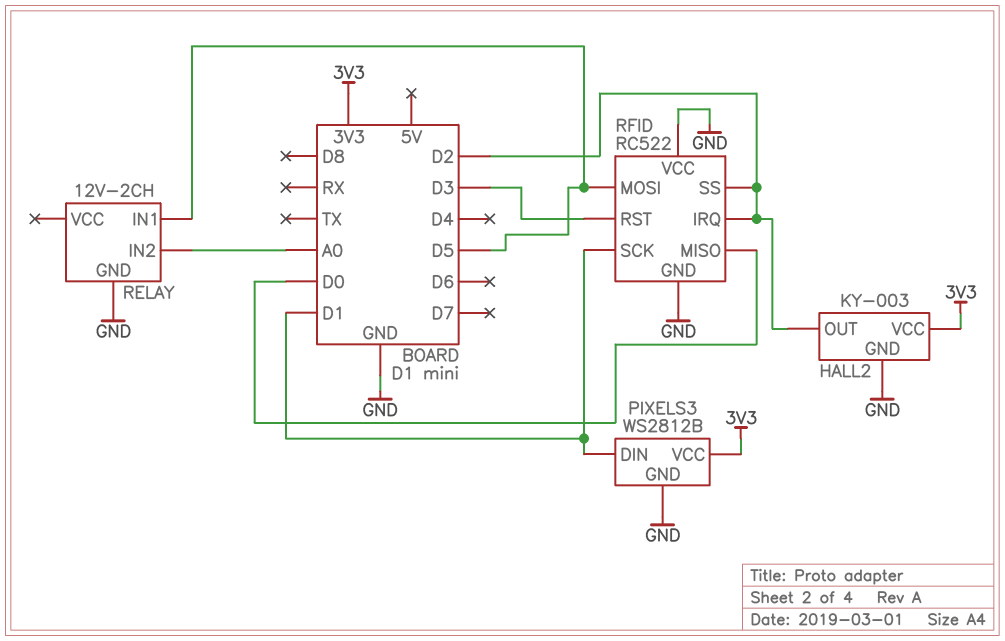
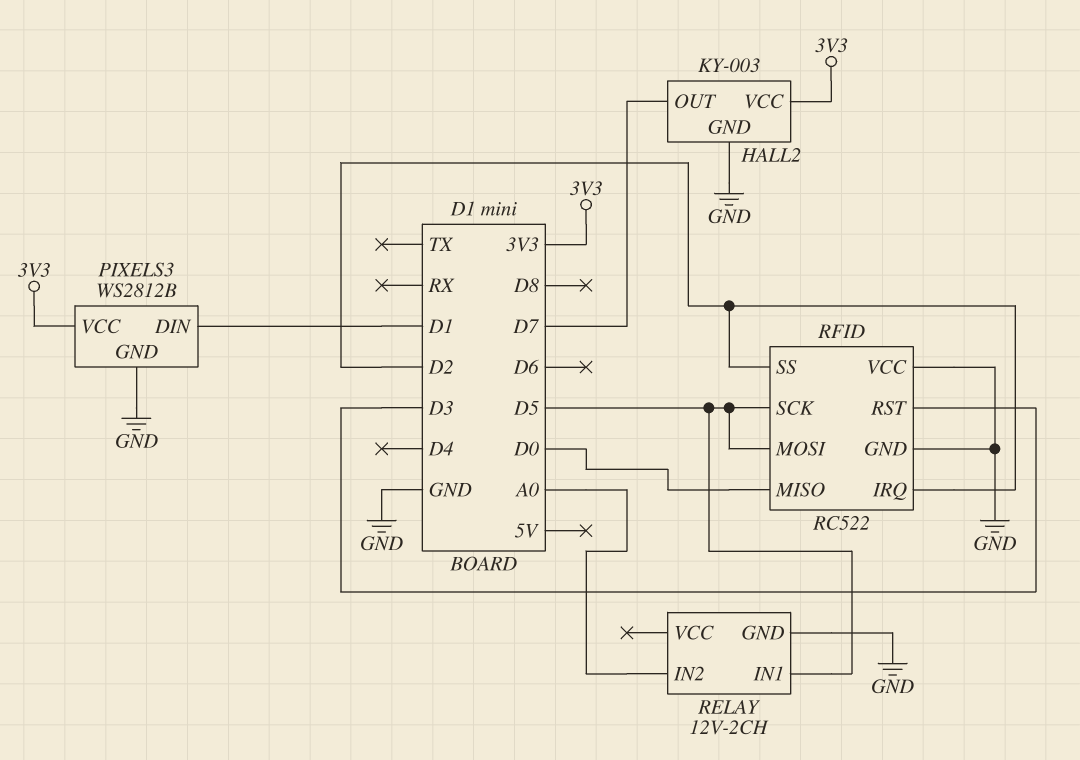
HALL2 pin OUT: D2 -> D7
RFID pin SCK: D1 -> D5

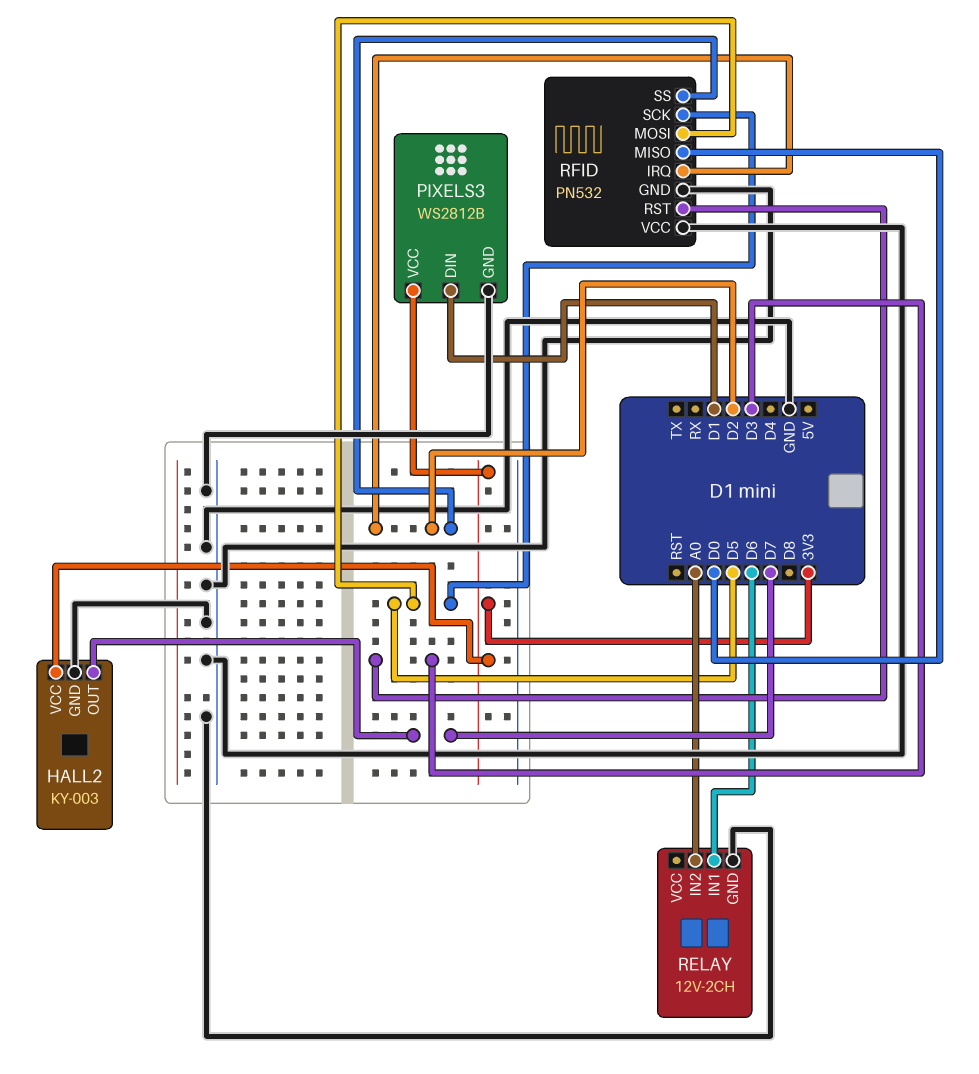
RELAY pin IN1: D5 -> D6
RFID: RC522 -> PN532

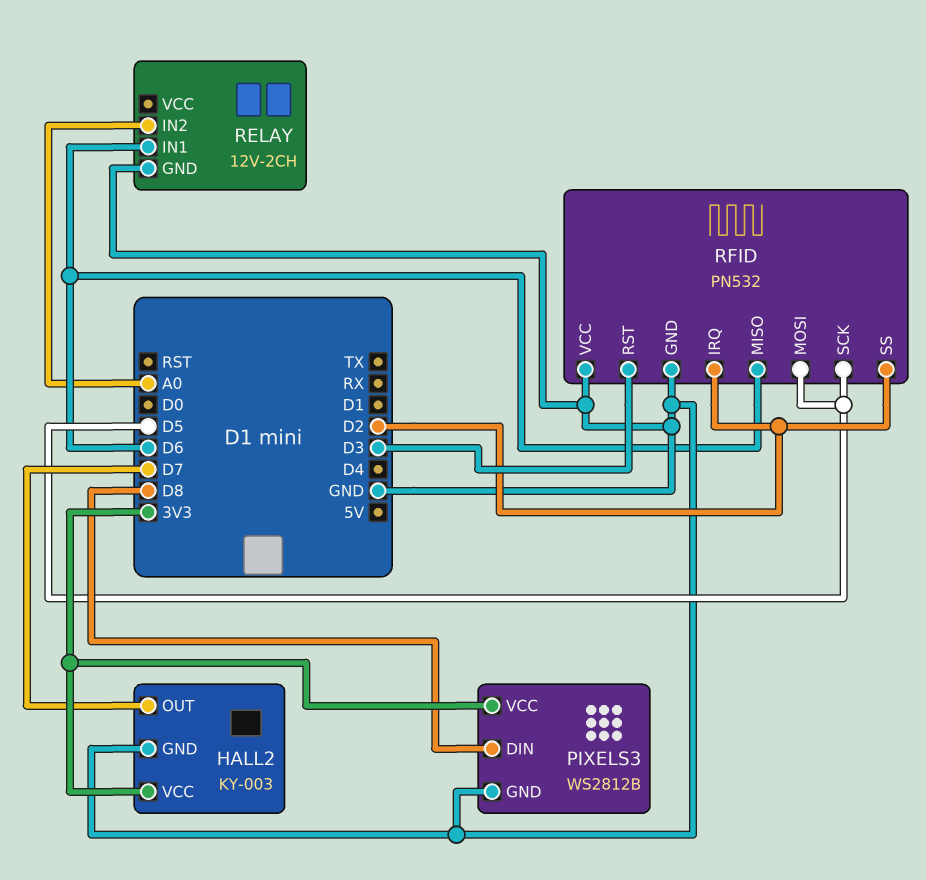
PIXELS3 pin DIN: D1 -> D8
RFID pin MISO: D0 -> D6

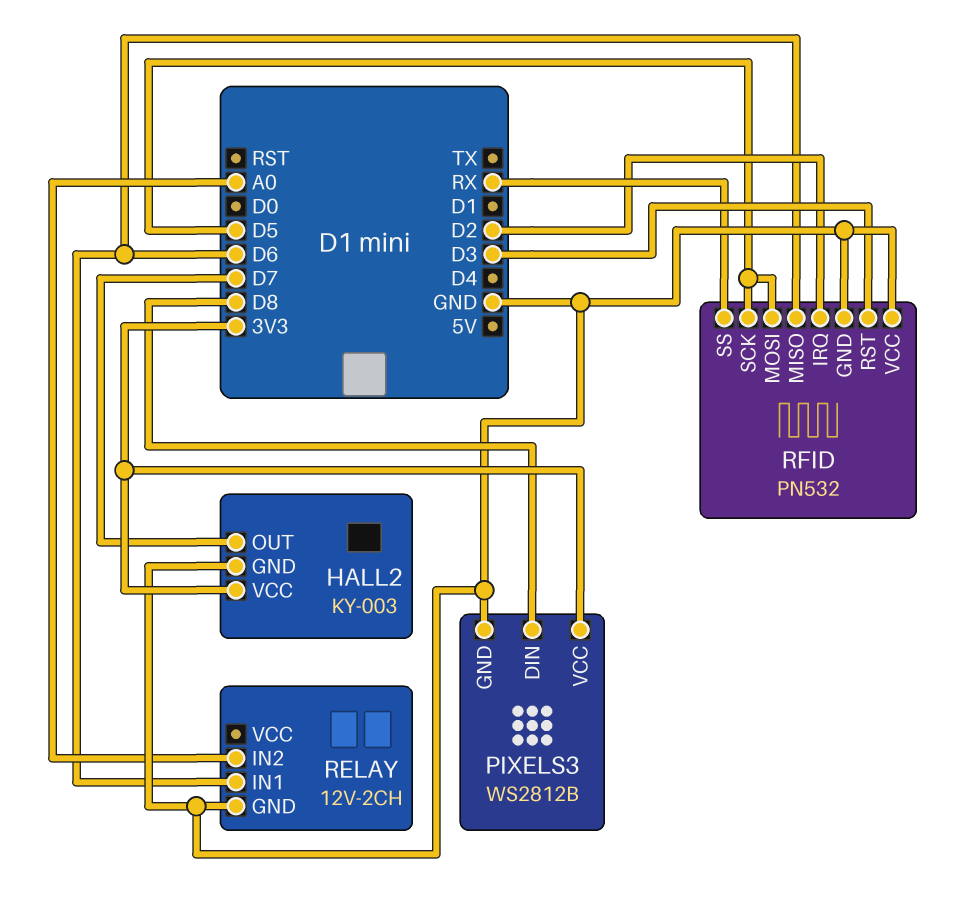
RFID pin SS: D2 -> RX

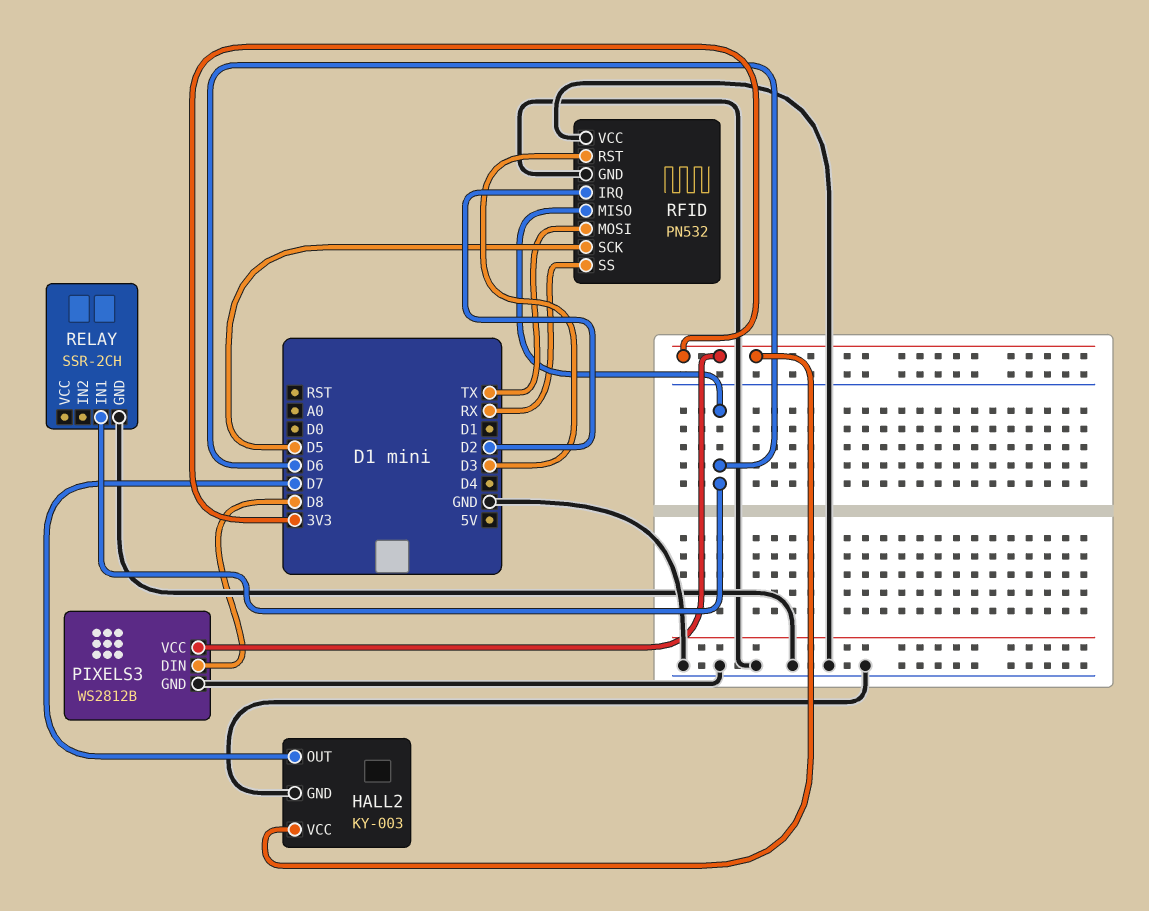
RELAY: 12V-2CH -> SSR-2CH
RELAY pin IN2: A0 -> none
RFID pin MOSI: D5 -> TX

